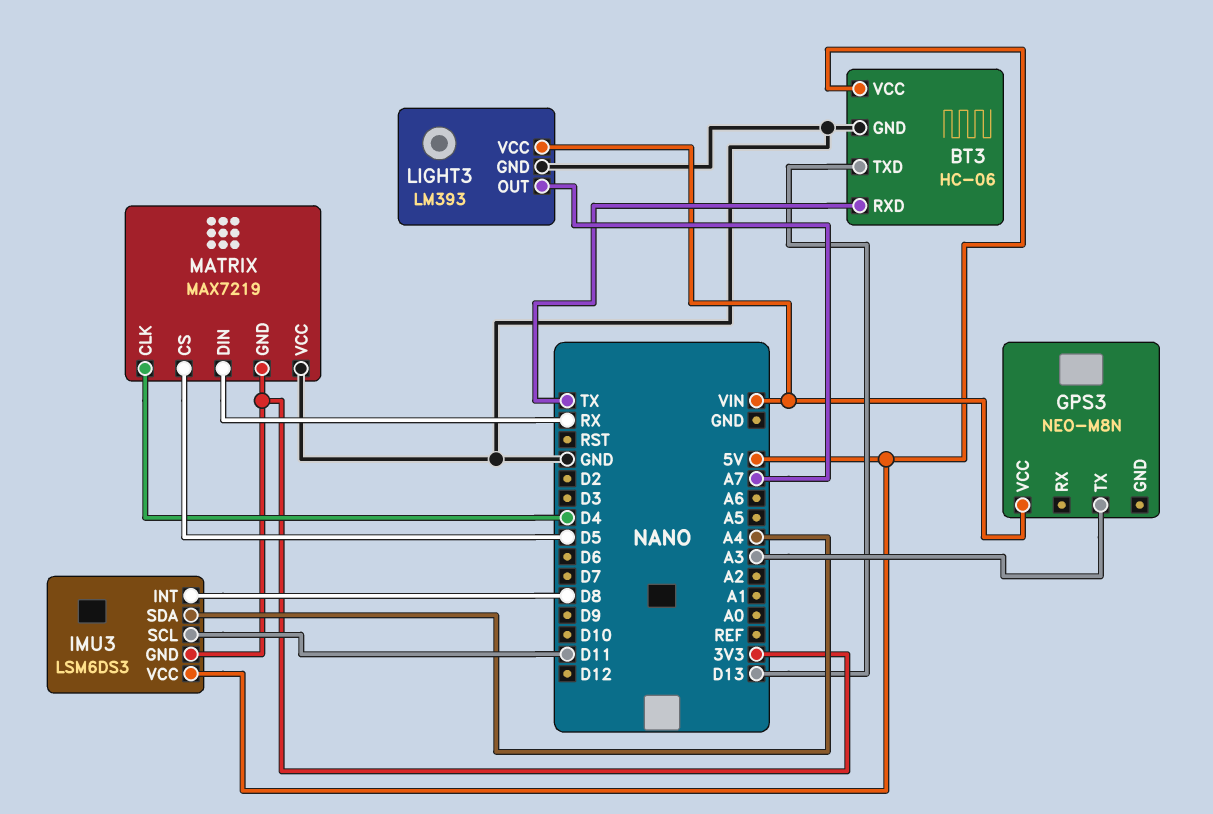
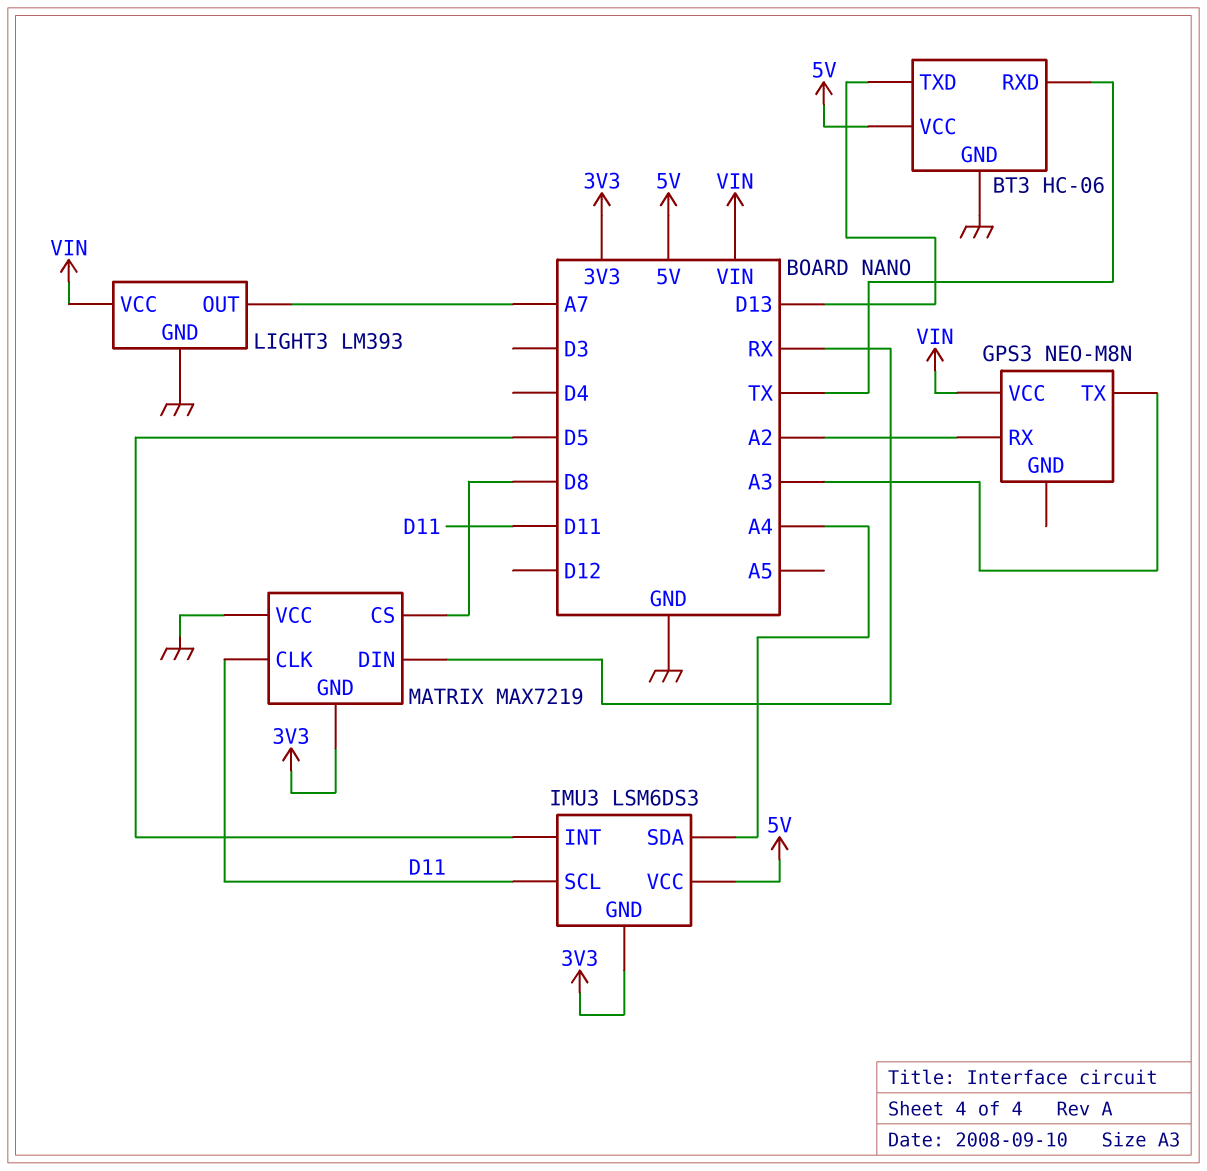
GPS3 pin RX: none -> A2
IMU3 pin INT: D8 -> D5
MATRIX pin CLK: D4 -> D11
MATRIX pin CS: D5 -> D8

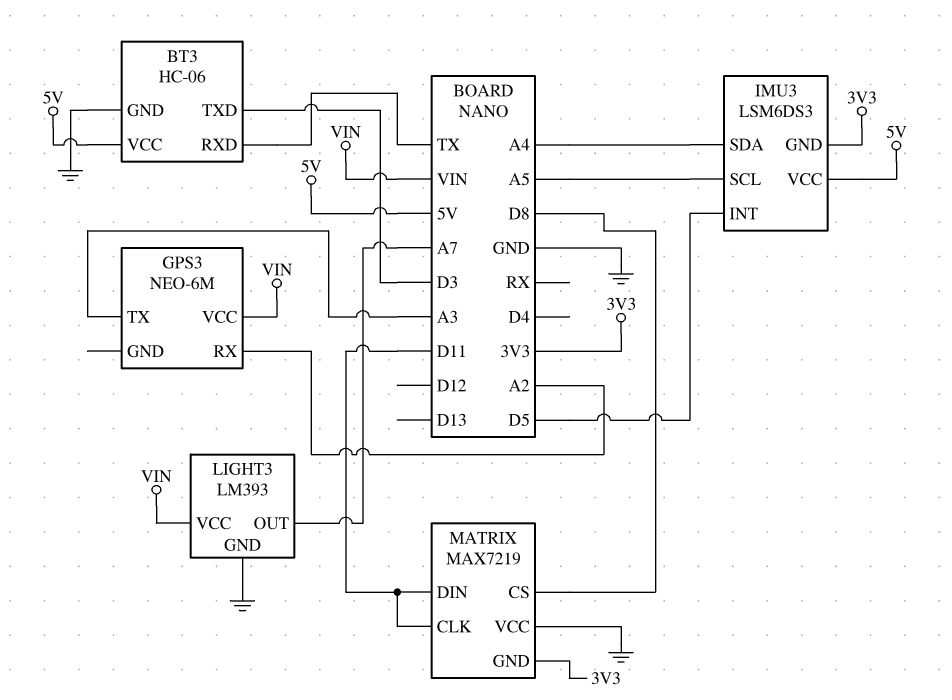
BT3 pin TXD: D13 -> D3
GPS3: NEO-M8N -> NEO-6M
IMU3 pin SCL: D11 -> A5
MATRIX pin DIN: RX -> D11

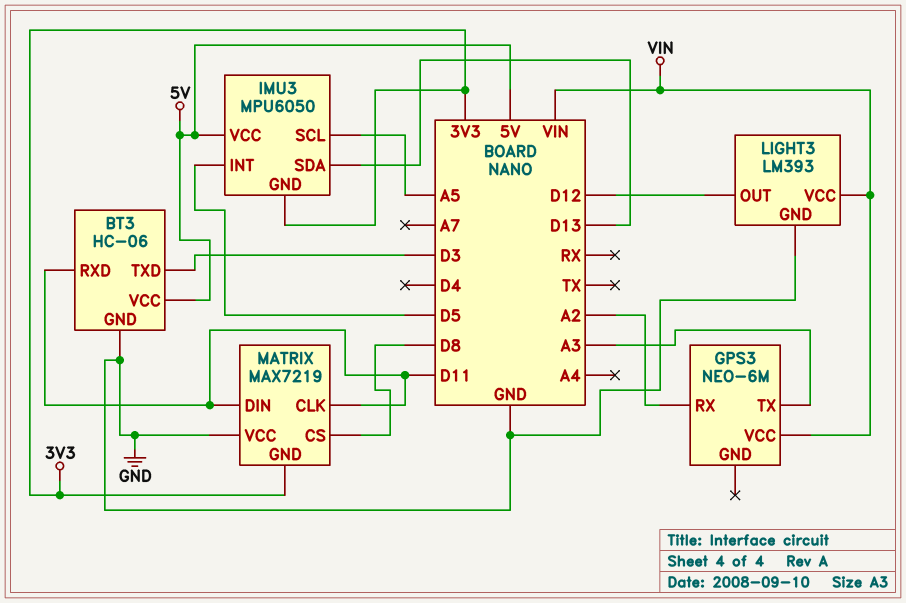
BT3 pin RXD: TX -> D11
IMU3: LSM6DS3 -> MPU6050
IMU3 pin SDA: A4 -> D13
LIGHT3 pin OUT: A7 -> D12

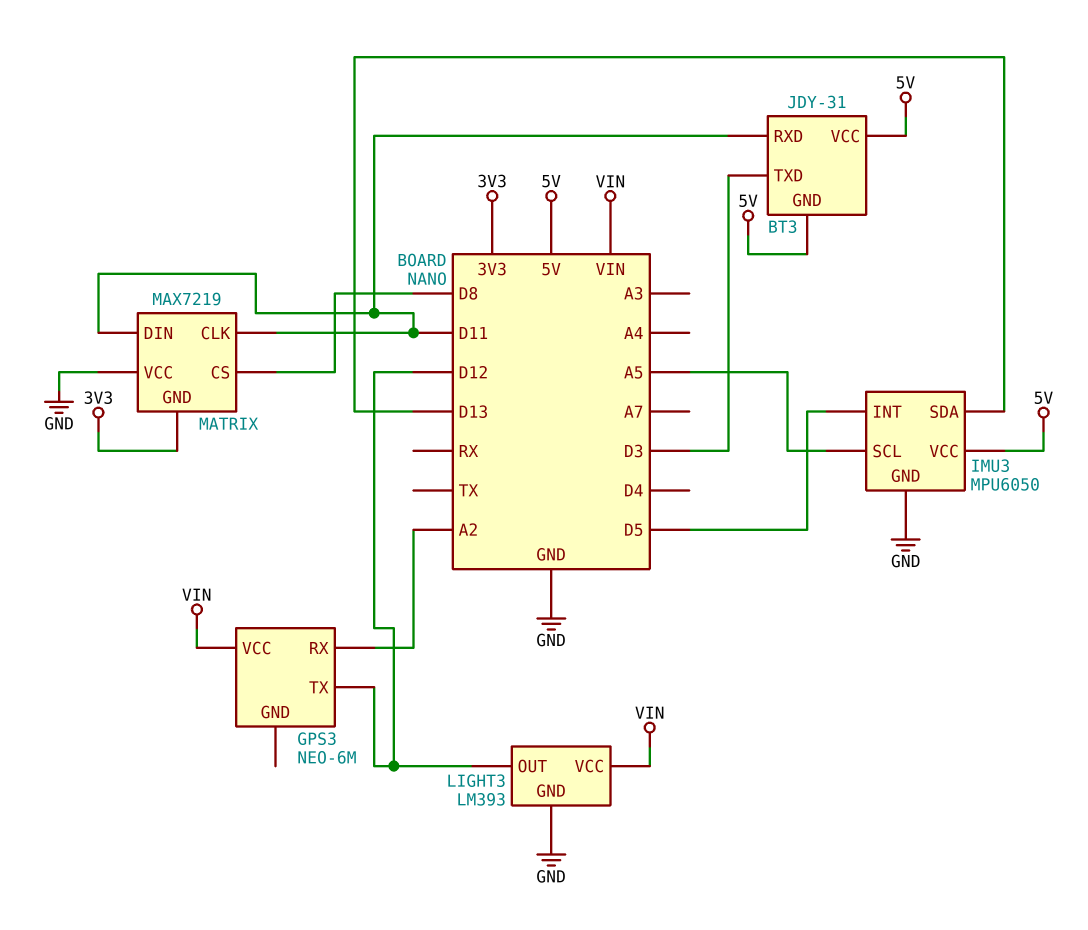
BT3: HC-06 -> JDY-31
BT3 pin GND: GND -> 5V
GPS3 pin TX: A3 -> D12
IMU3 pin GND: 3V3 -> GND

